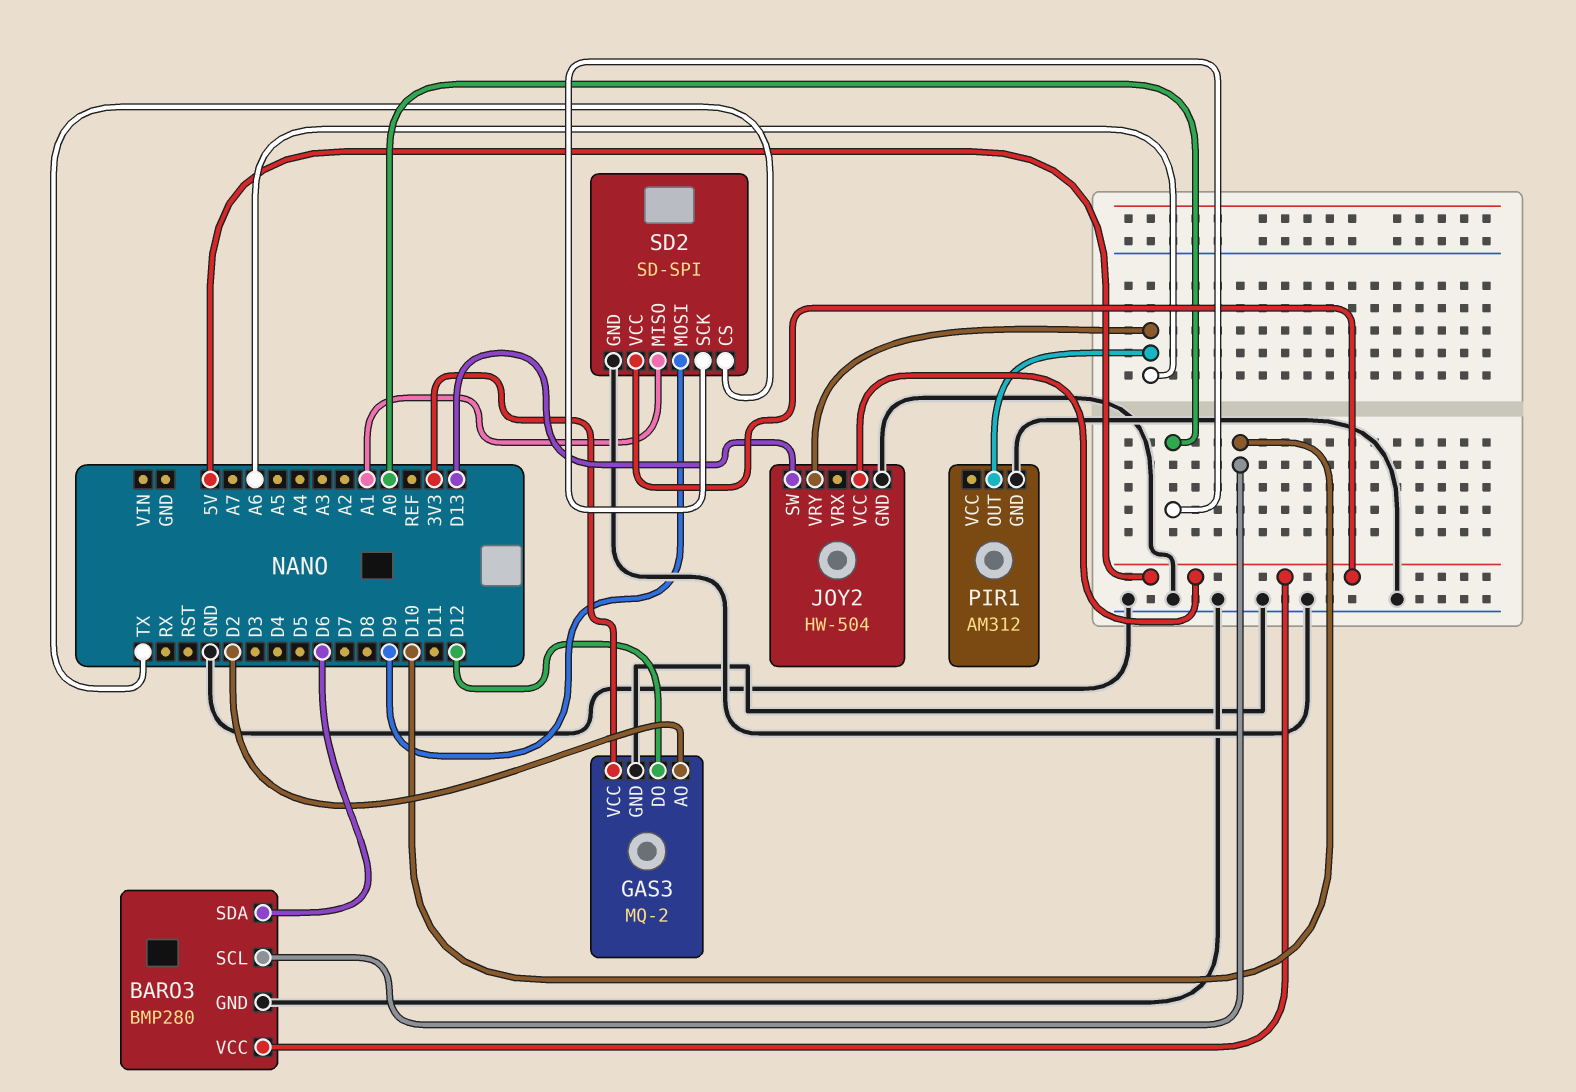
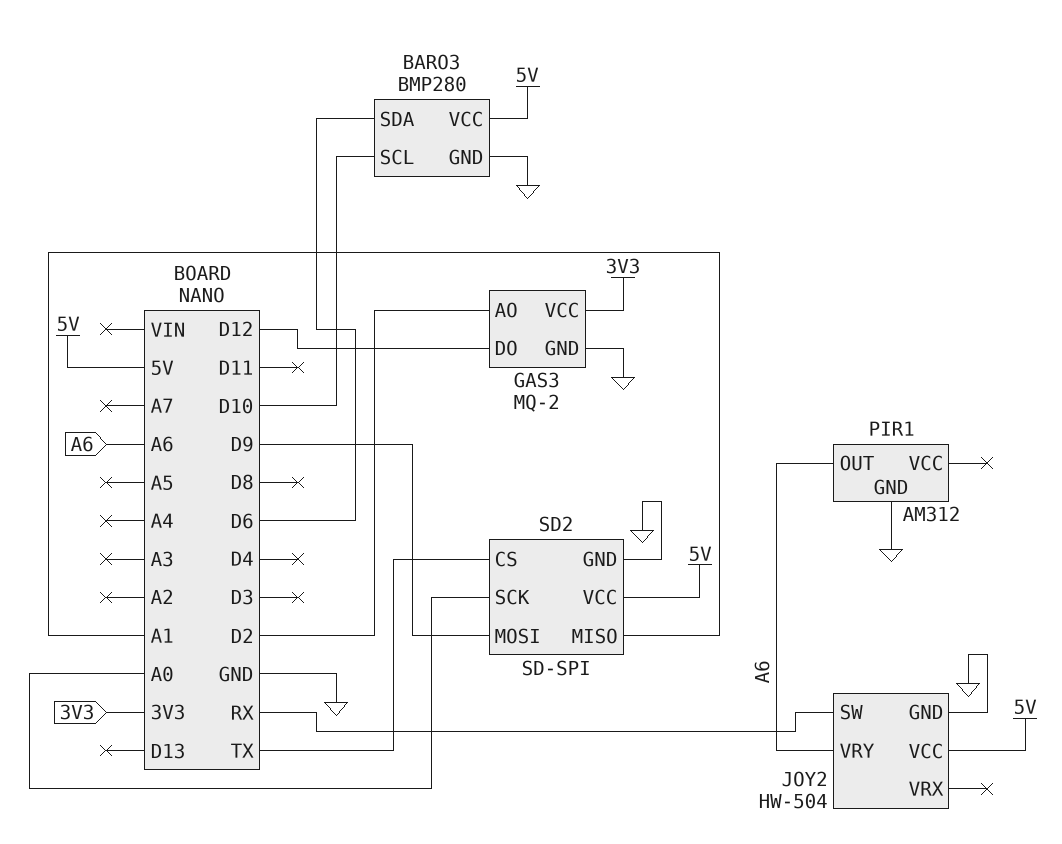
JOY2 pin SW: D13 -> RX

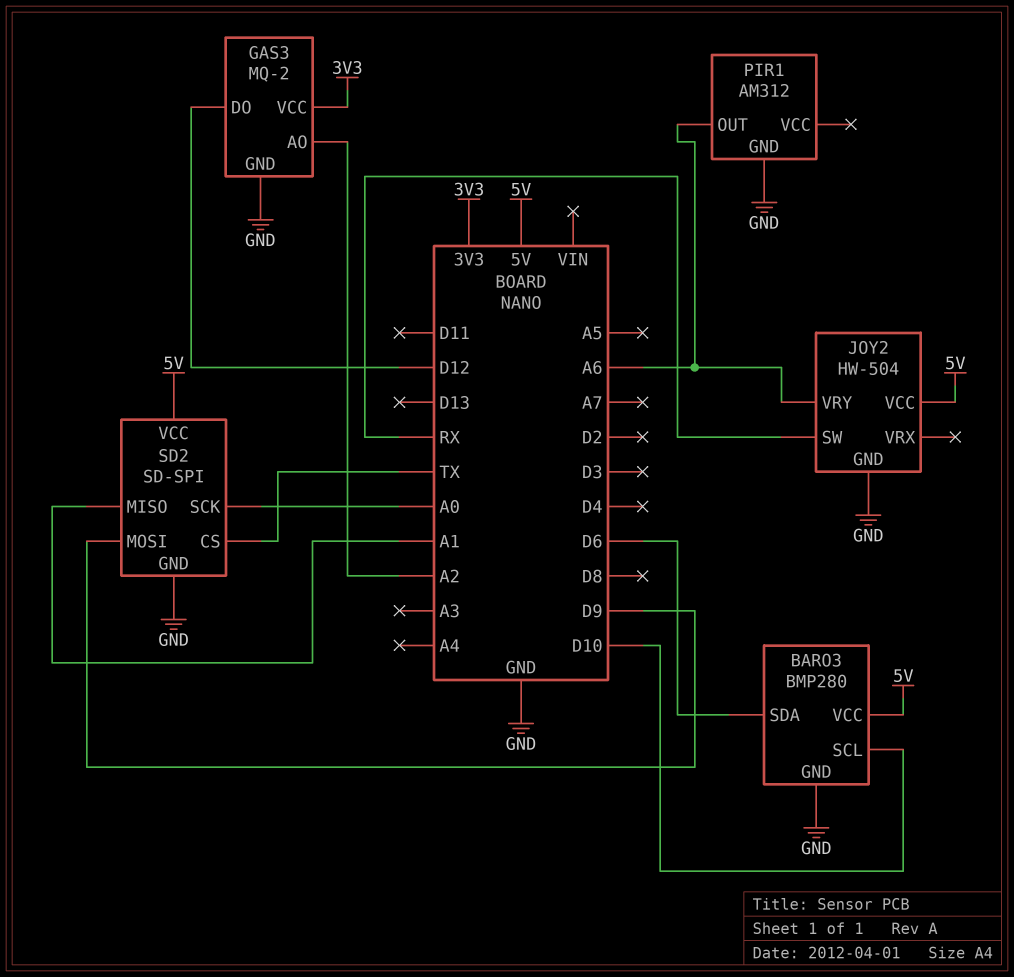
GAS3 pin AO: D2 -> A2

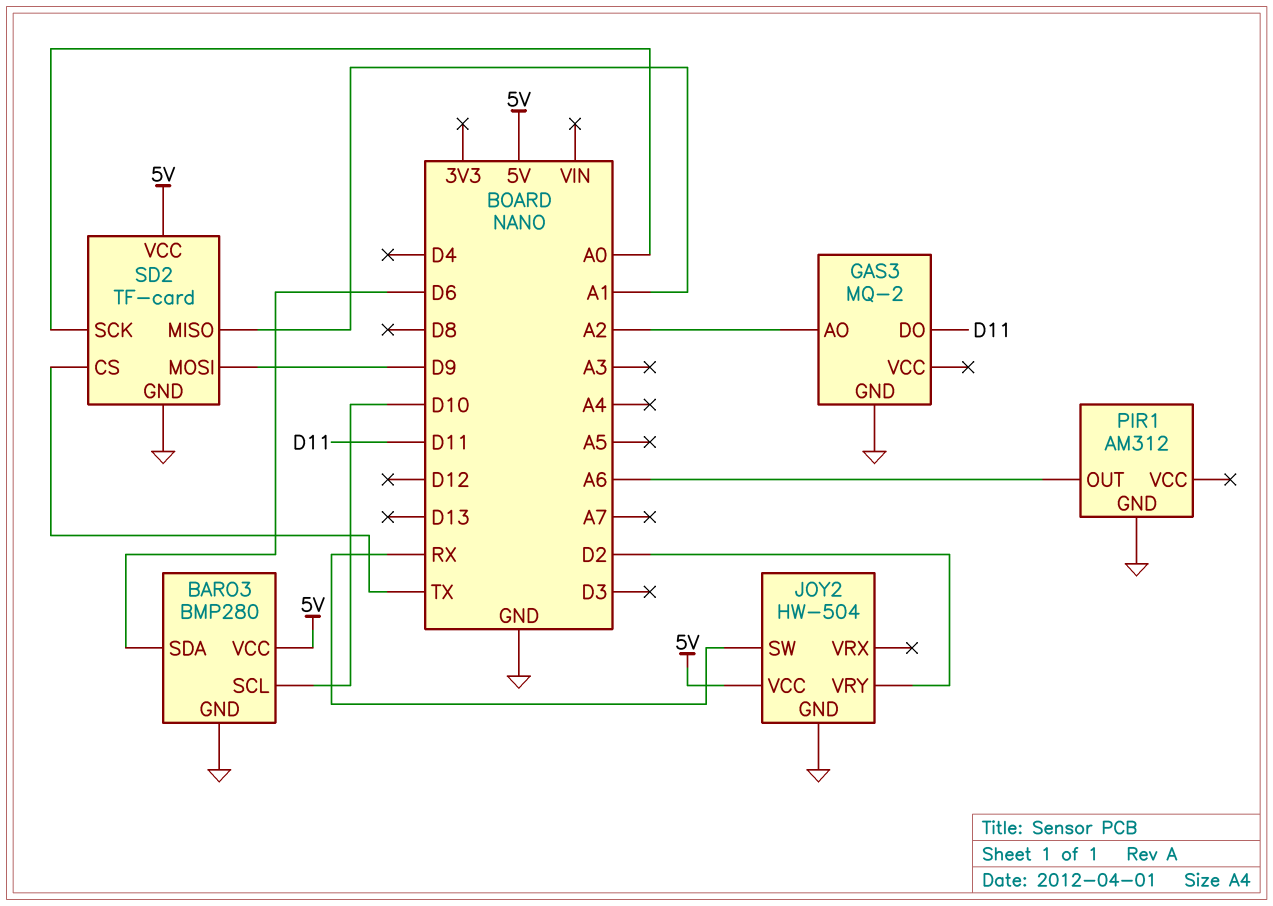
GAS3 pin DO: D12 -> D11
GAS3 pin VCC: 3V3 -> none
JOY2 pin VRY: A6 -> D2
SD2: SD-SPI -> TF-card

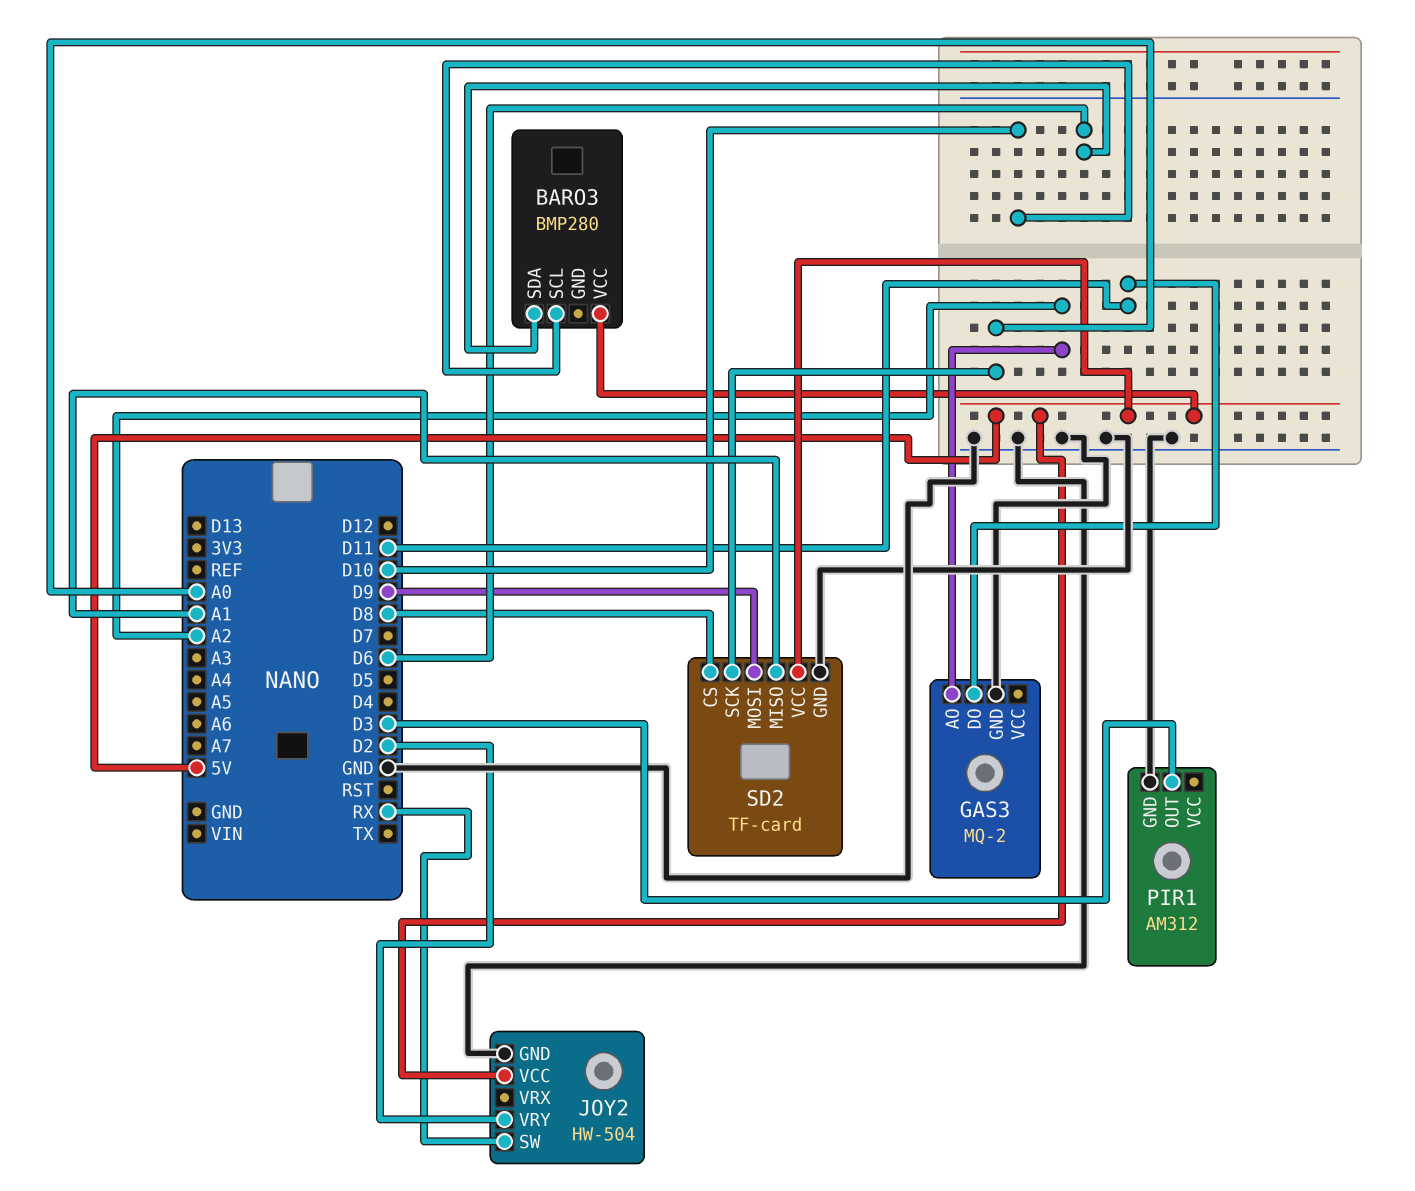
BARO3 pin GND: GND -> none
PIR1 pin OUT: A6 -> D3
SD2 pin CS: TX -> D8

